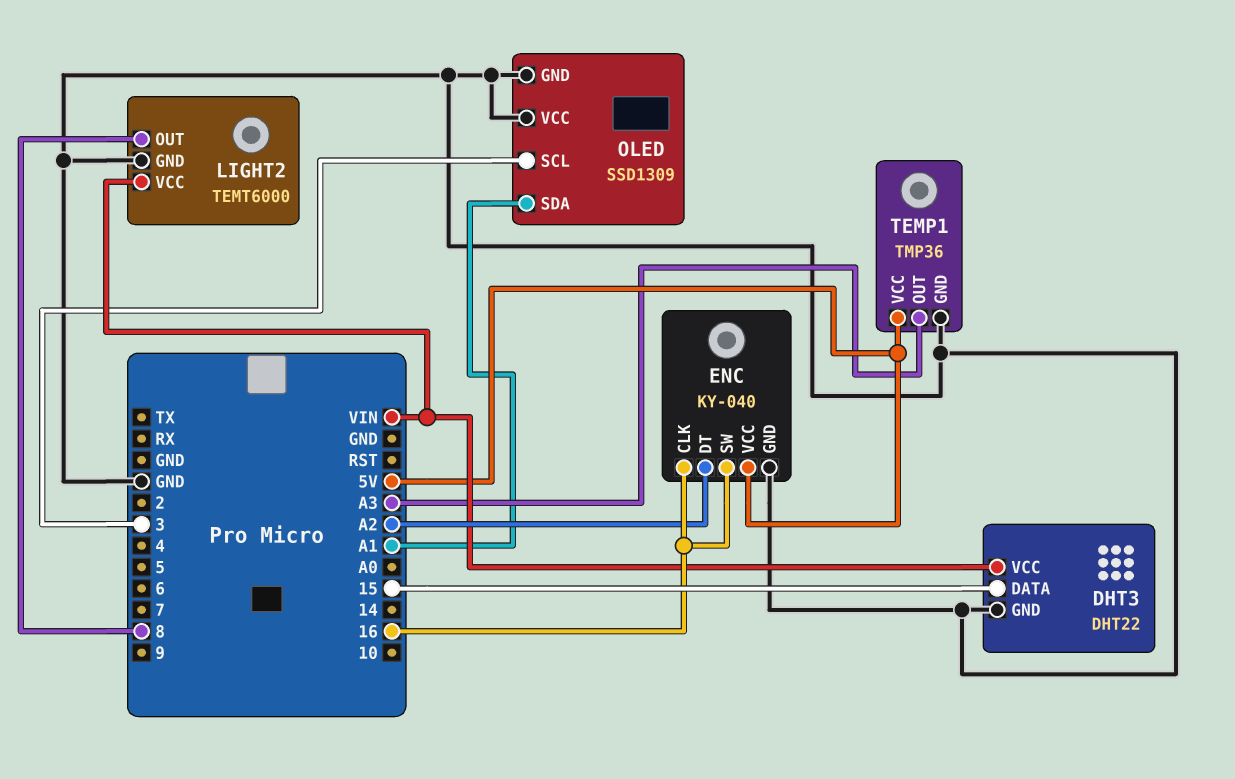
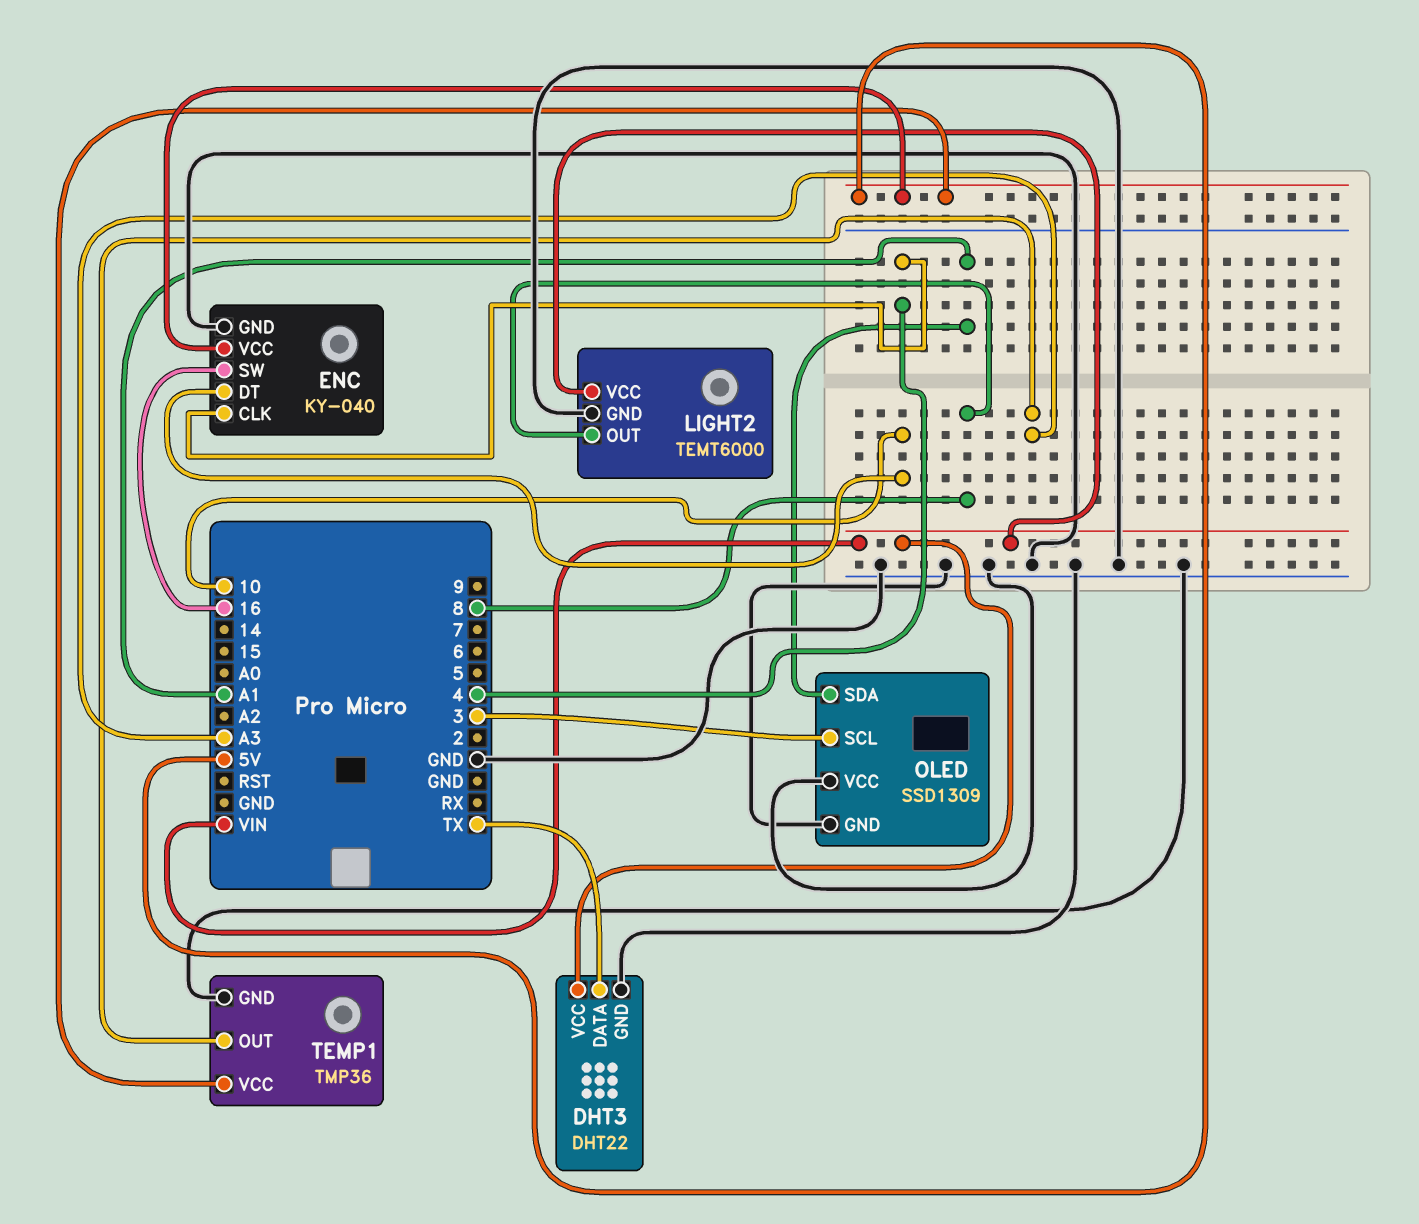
DHT3 pin DATA: 15 -> TX
ENC pin CLK: 16 -> 4
ENC pin DT: A2 -> 10

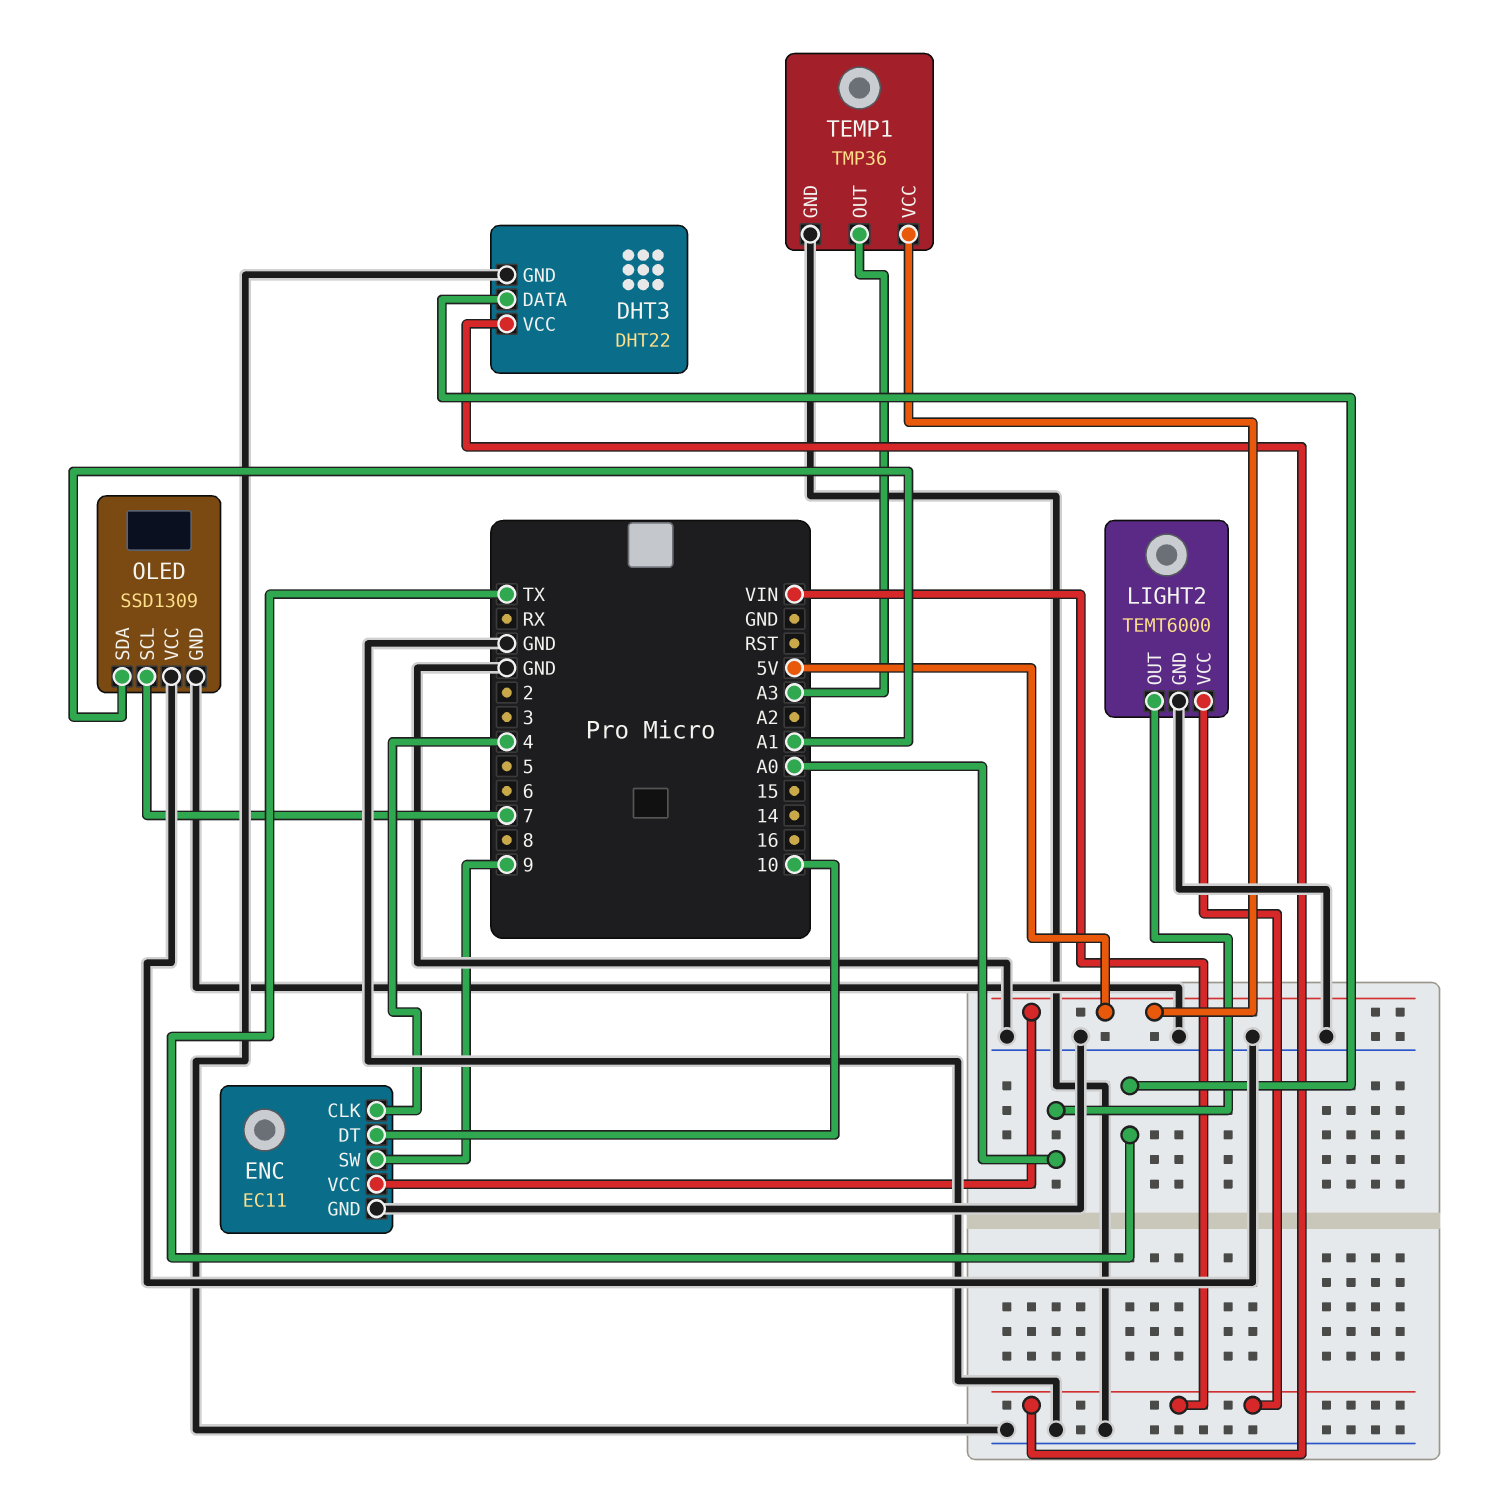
ENC: KY-040 -> EC11
ENC pin SW: 16 -> 9
LIGHT2 pin OUT: 8 -> A0
OLED pin SCL: 3 -> 7

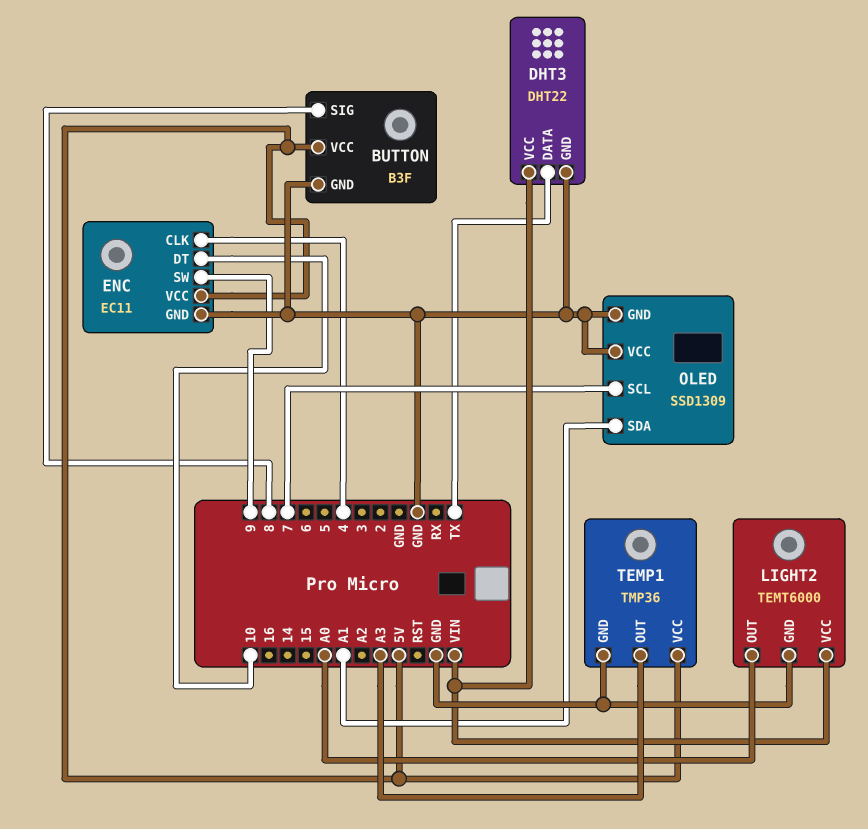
BUTTON: none -> B3F
BUTTON pin GND: none -> GND
BUTTON pin SIG: none -> 8
BUTTON pin VCC: none -> 5V

